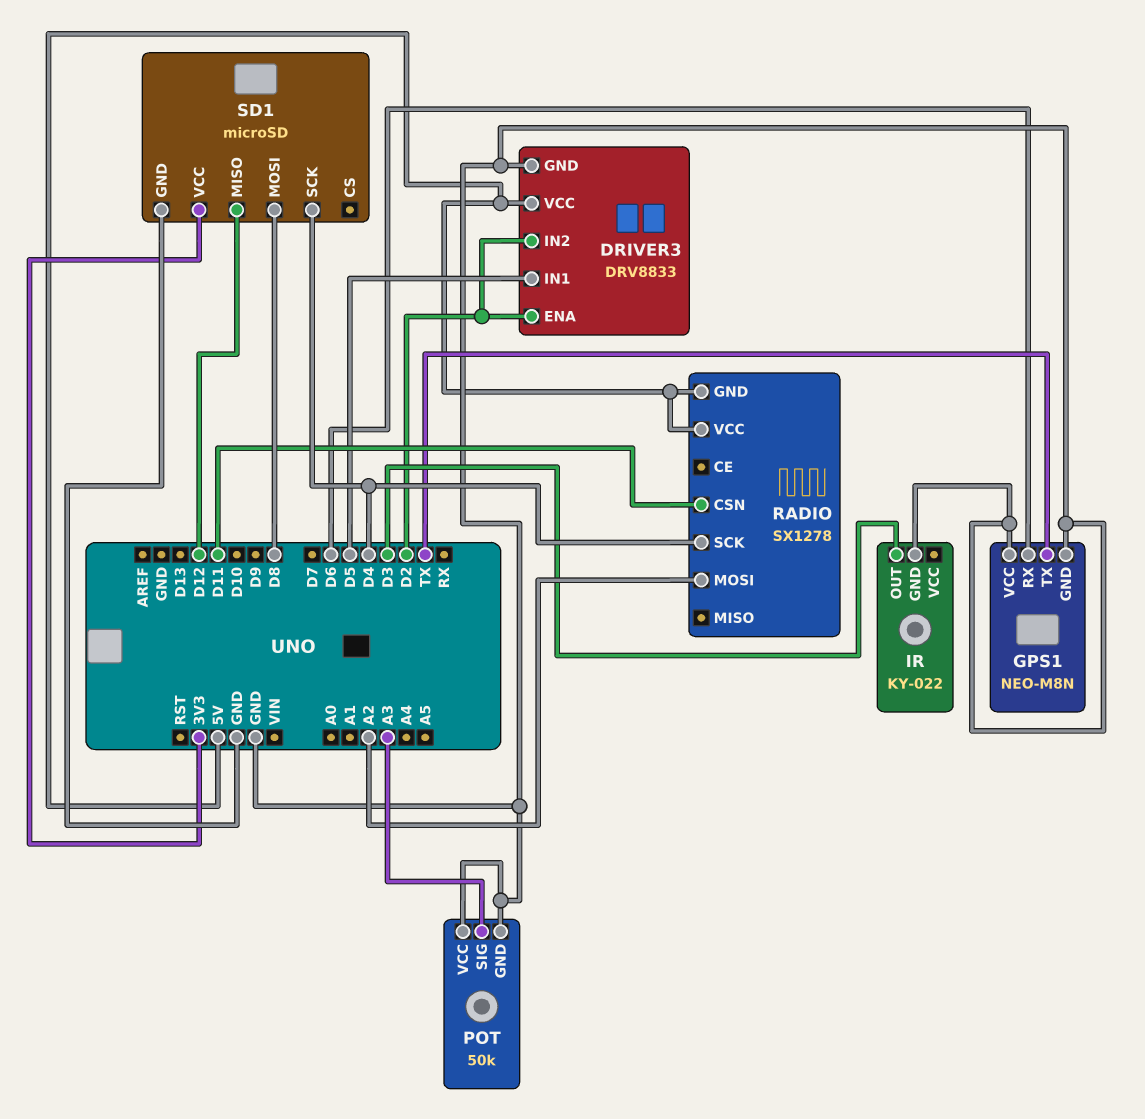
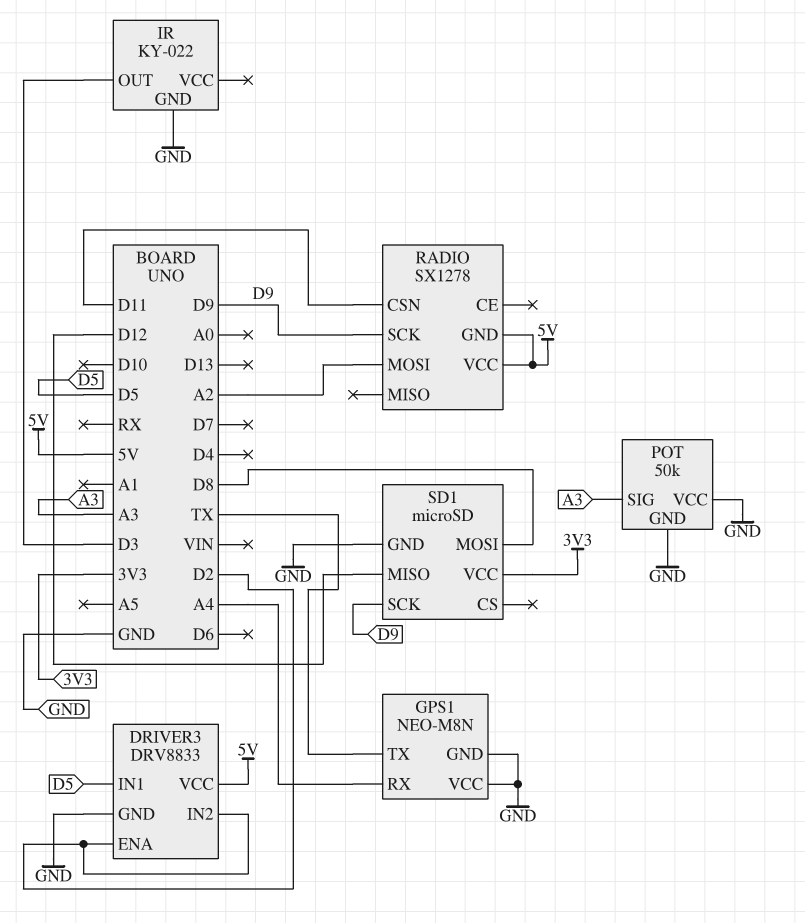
GPS1 pin RX: D6 -> A4
RADIO pin SCK: D4 -> D9
SD1 pin SCK: D4 -> D9

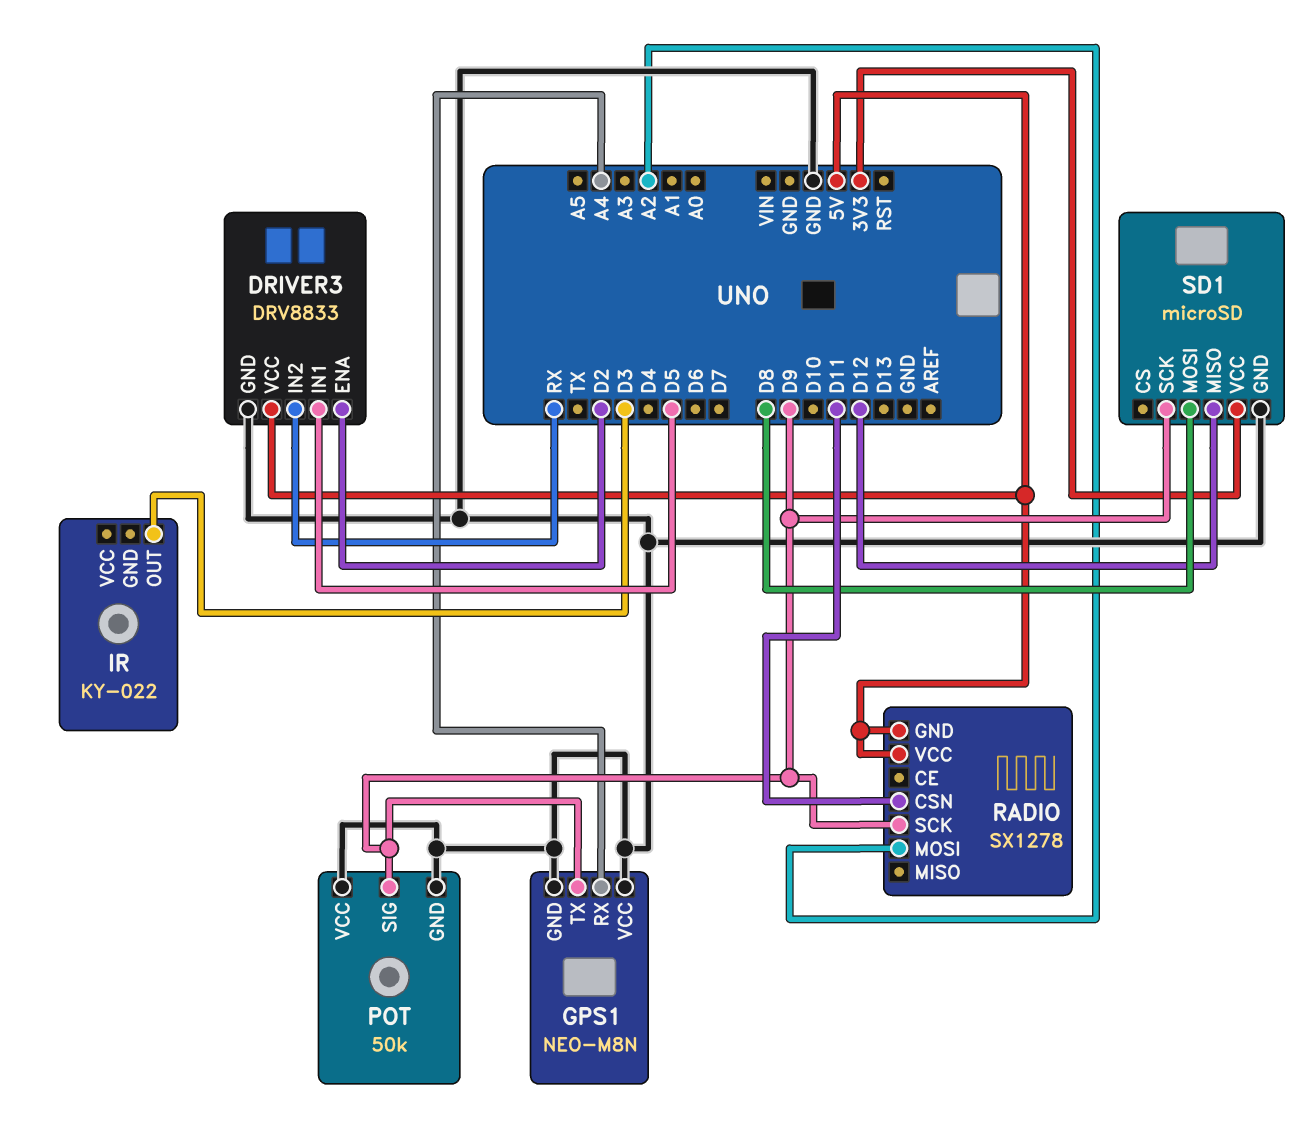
DRIVER3 pin IN2: D2 -> RX
GPS1 pin TX: TX -> D9
IR pin GND: GND -> none
POT pin SIG: A3 -> D9

